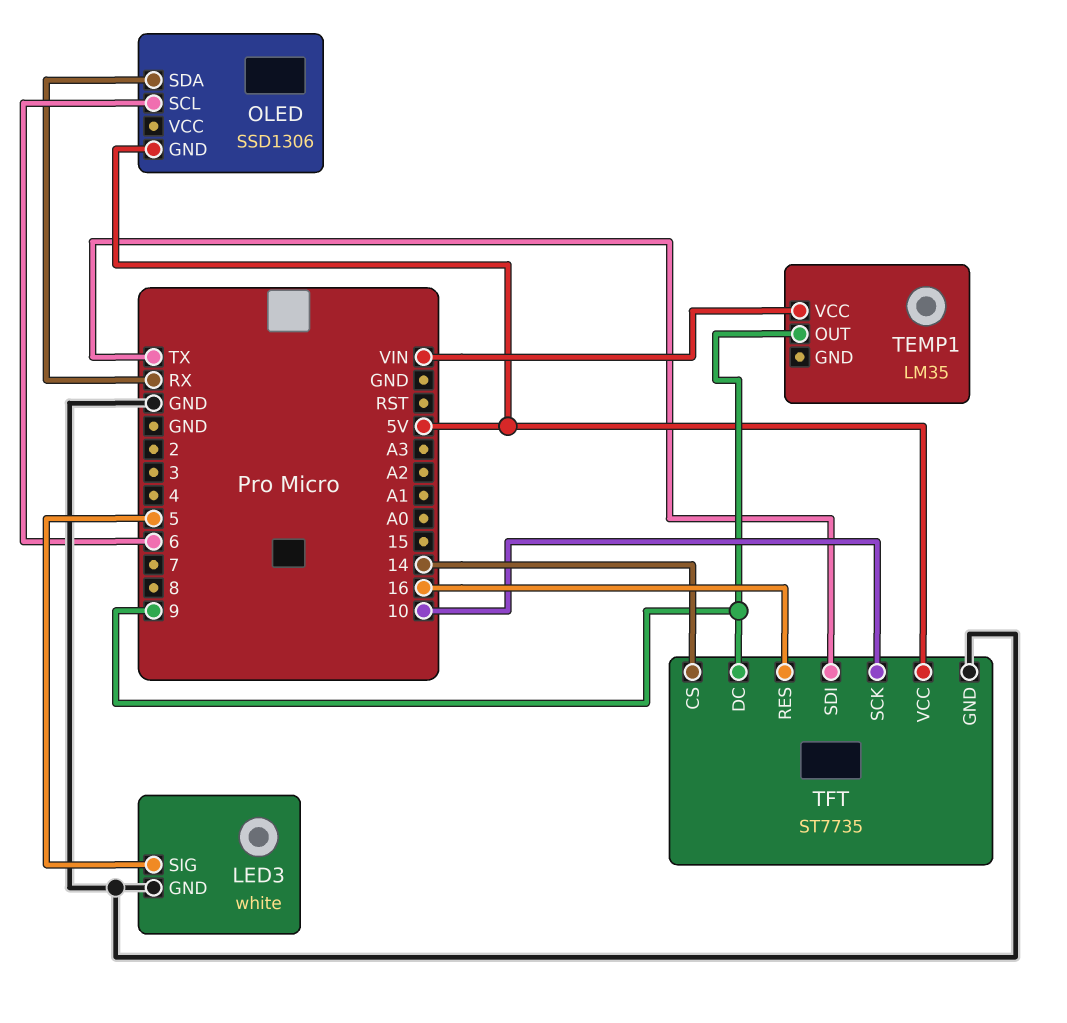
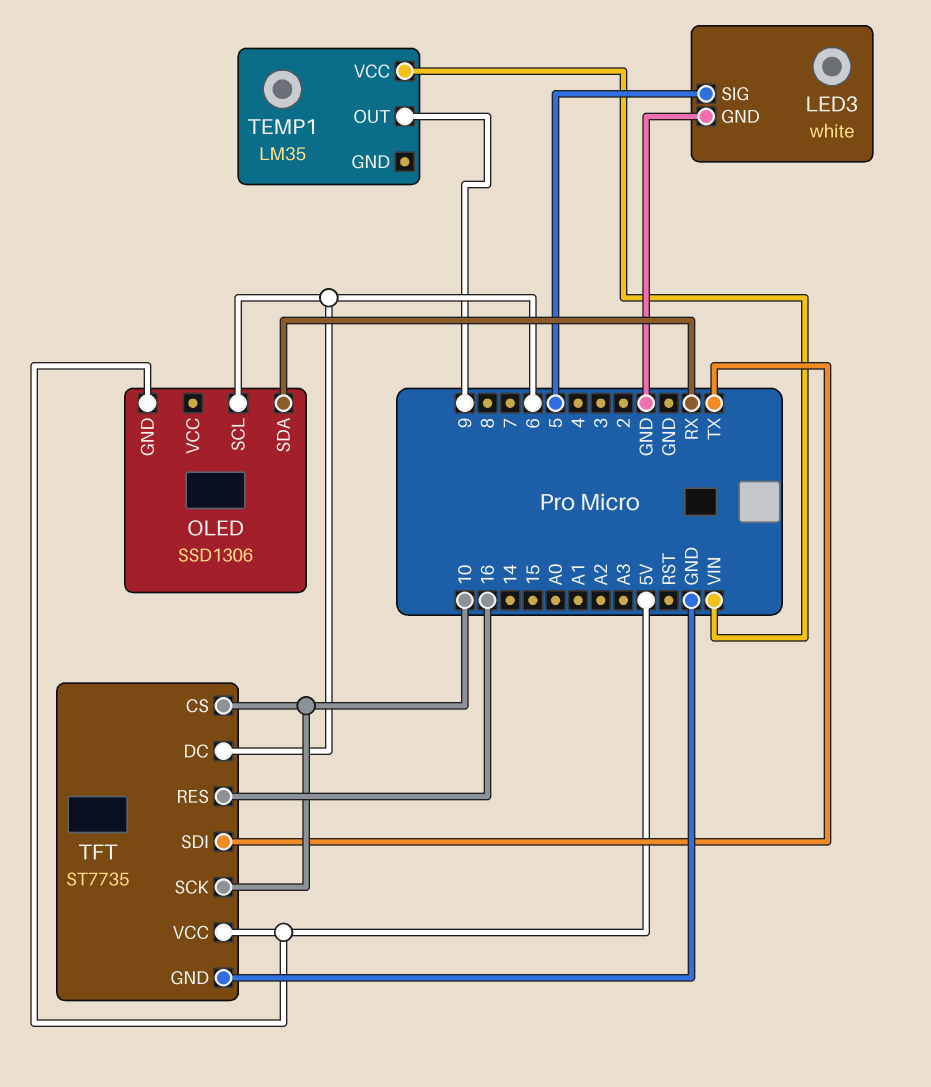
TFT pin CS: 14 -> 10
TFT pin DC: 9 -> 6

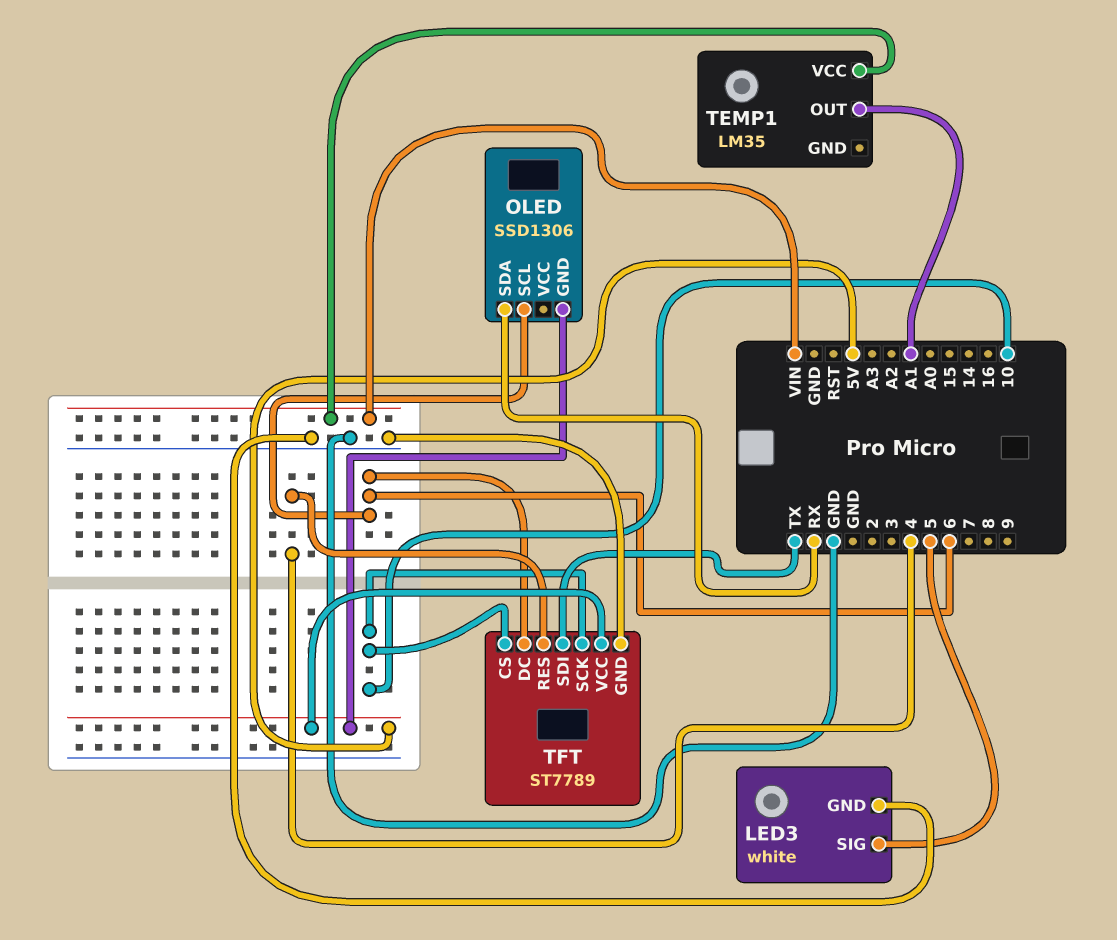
TEMP1 pin OUT: 9 -> A1
TFT: ST7735 -> ST7789
TFT pin RES: 16 -> 4

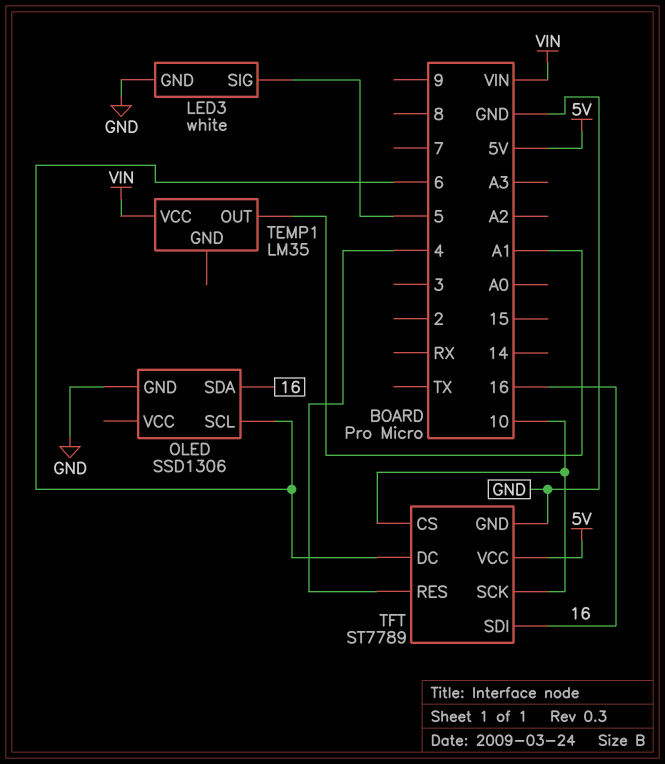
OLED pin GND: 5V -> GND
OLED pin SDA: RX -> 16
TFT pin SDI: TX -> 16

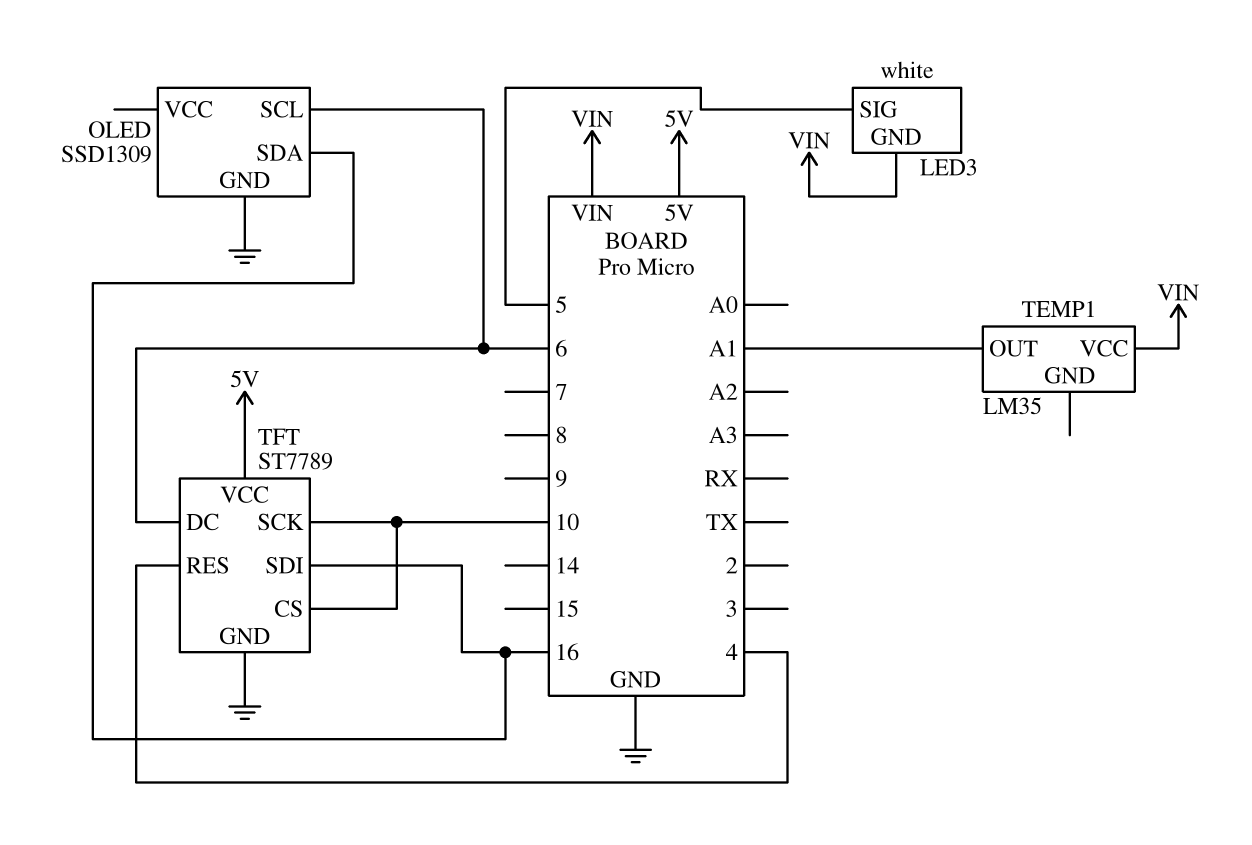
LED3 pin GND: GND -> VIN
OLED: SSD1306 -> SSD1309

